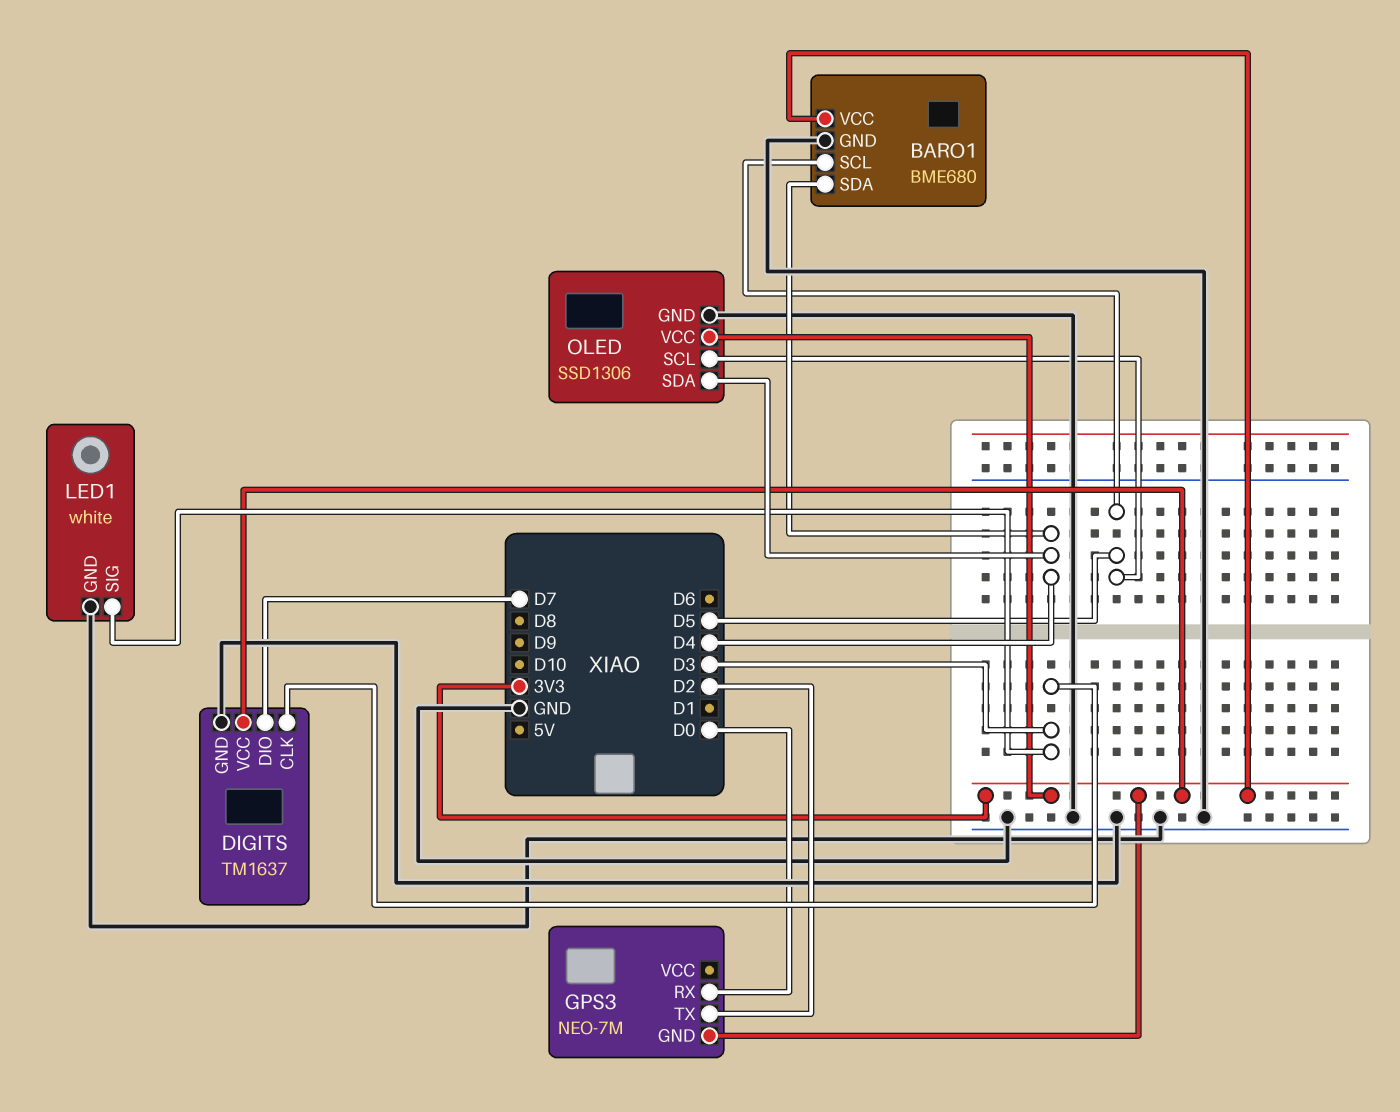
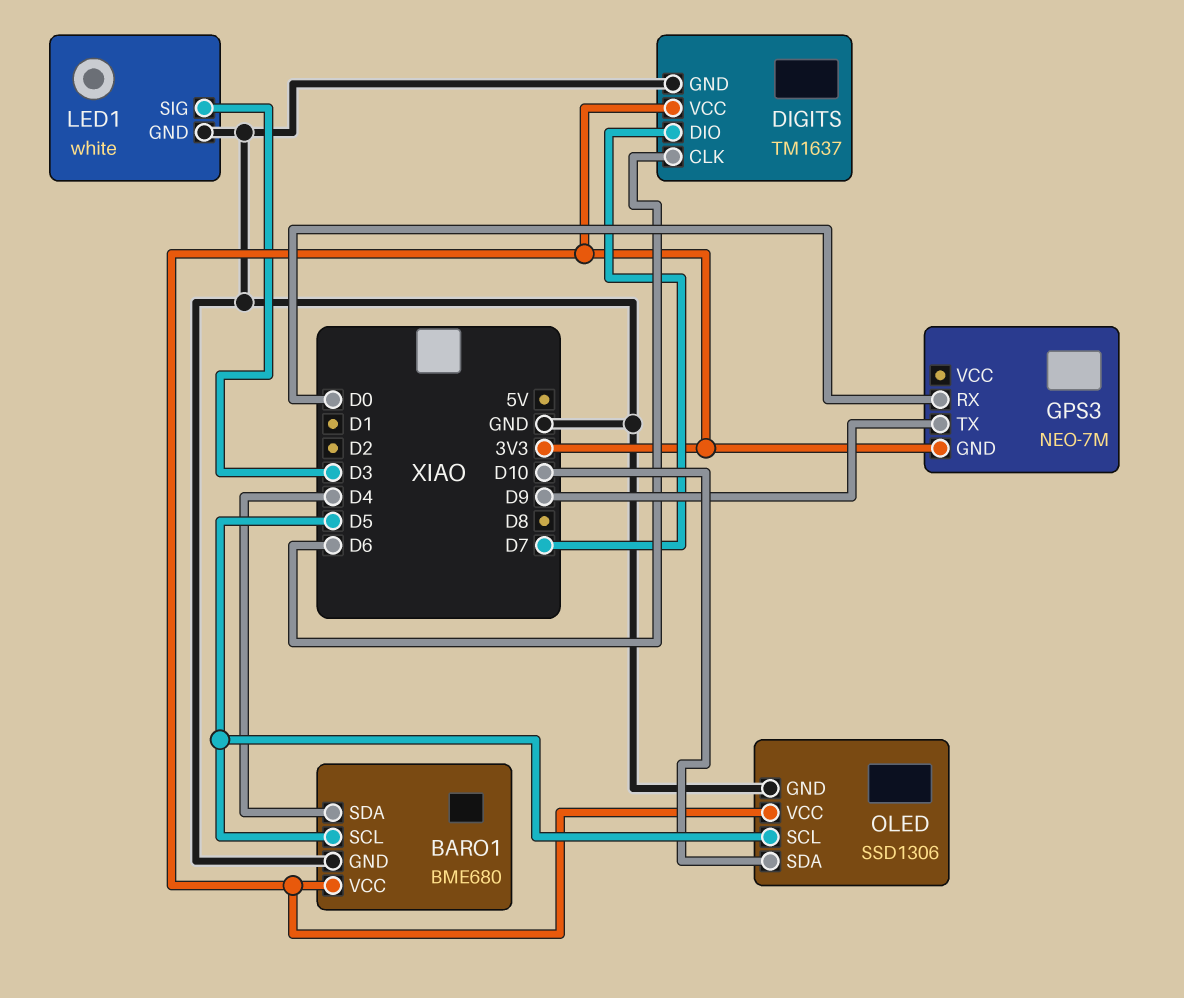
DIGITS pin CLK: D3 -> D6
GPS3 pin TX: D2 -> D9
OLED pin SDA: D4 -> D10

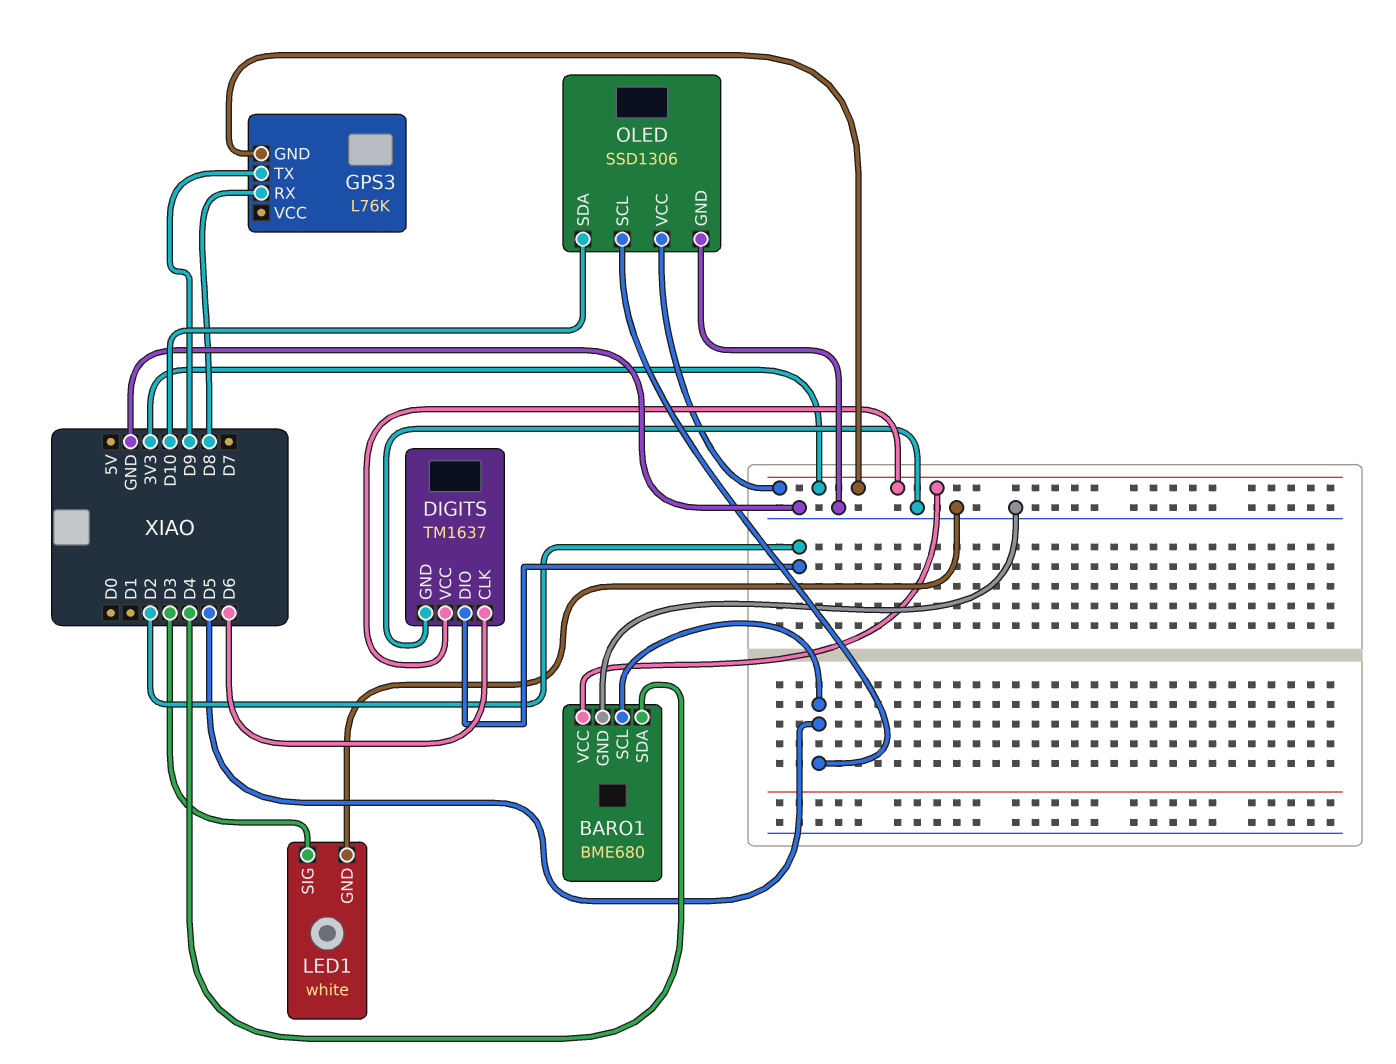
DIGITS pin DIO: D7 -> D2
GPS3: NEO-7M -> L76K
GPS3 pin RX: D0 -> D8

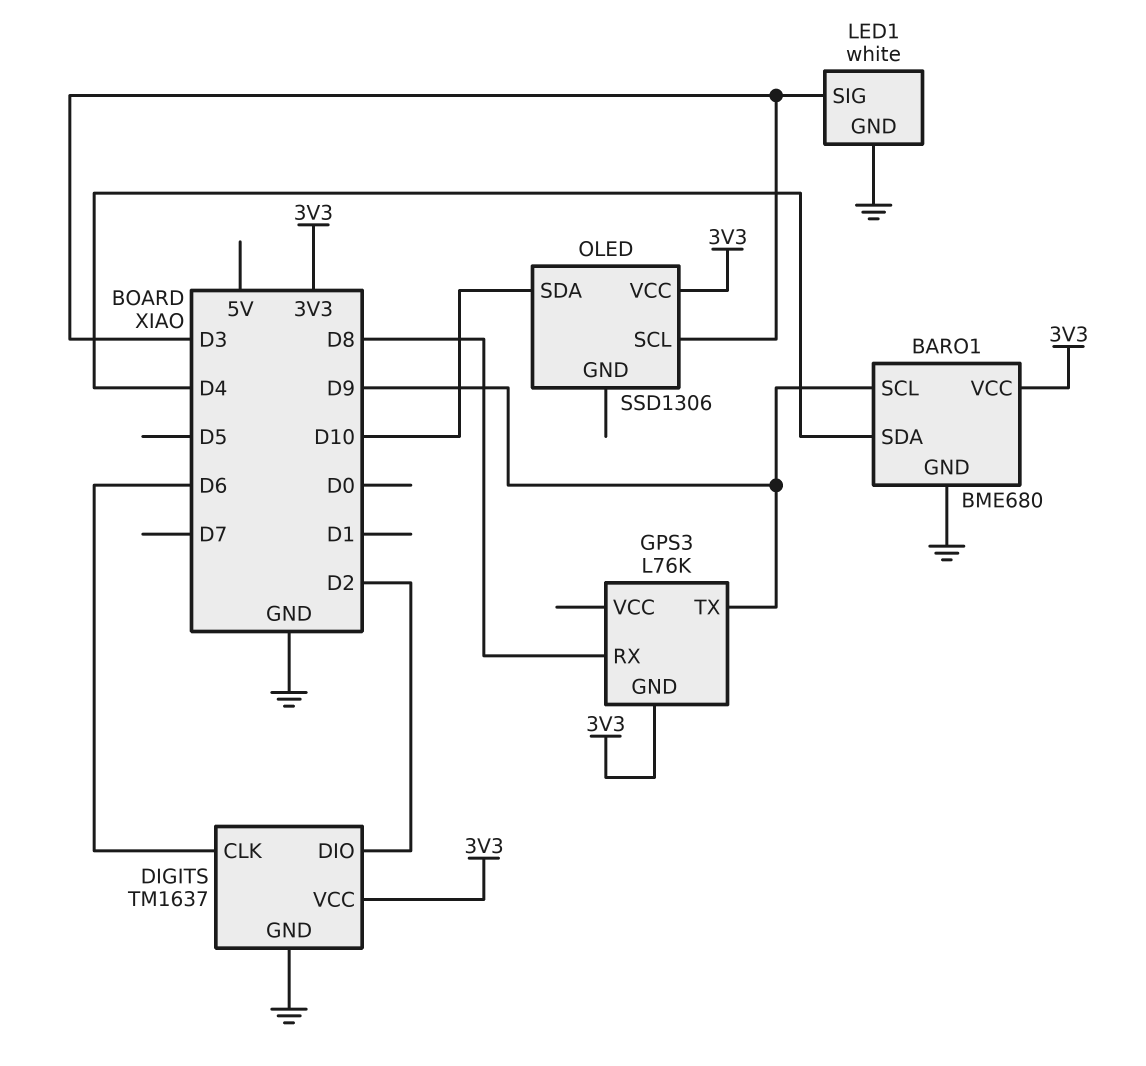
BARO1 pin SCL: D5 -> D9
OLED pin GND: GND -> none
OLED pin SCL: D5 -> D3

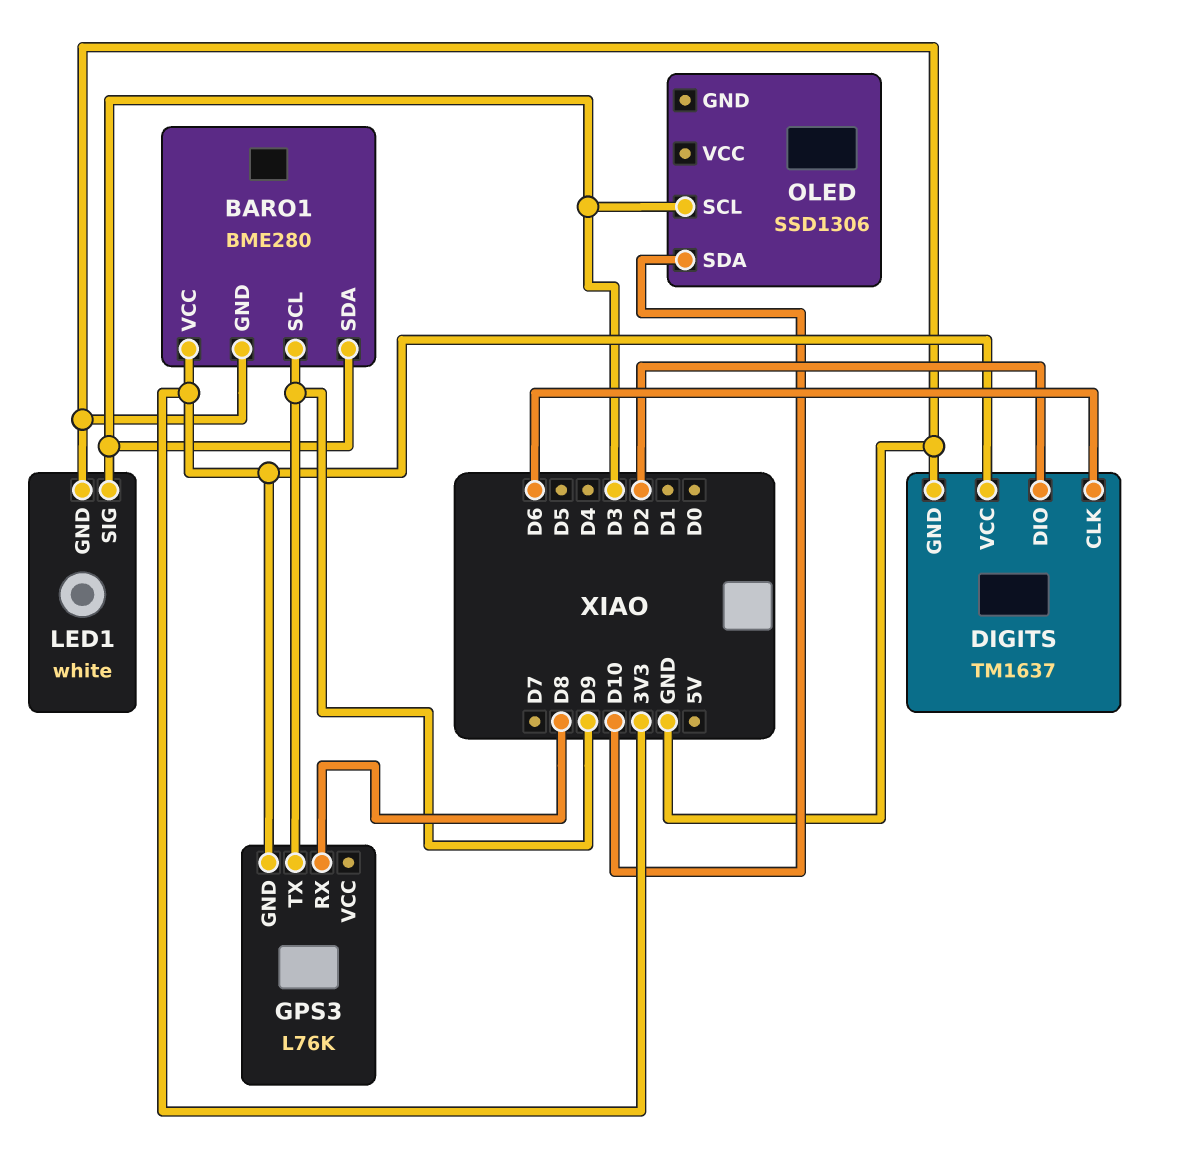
BARO1: BME680 -> BME280
BARO1 pin SDA: D4 -> D3
OLED pin VCC: 3V3 -> none

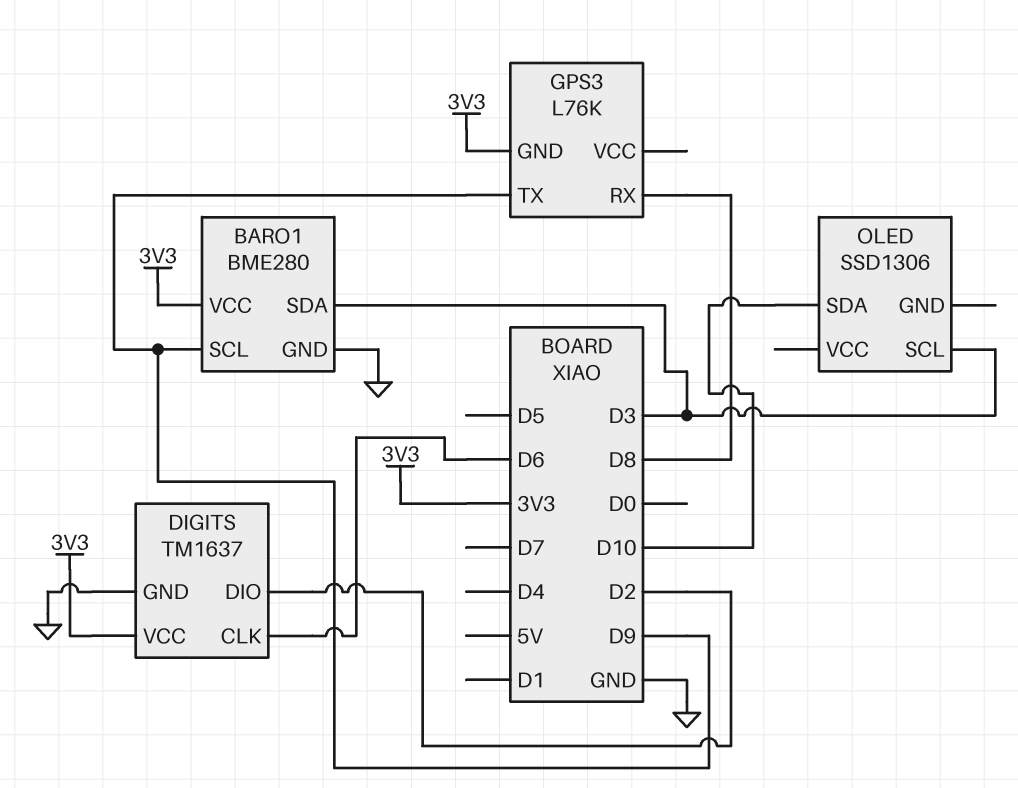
LED1: white -> none
LED1 pin GND: GND -> none
LED1 pin SIG: D3 -> none

